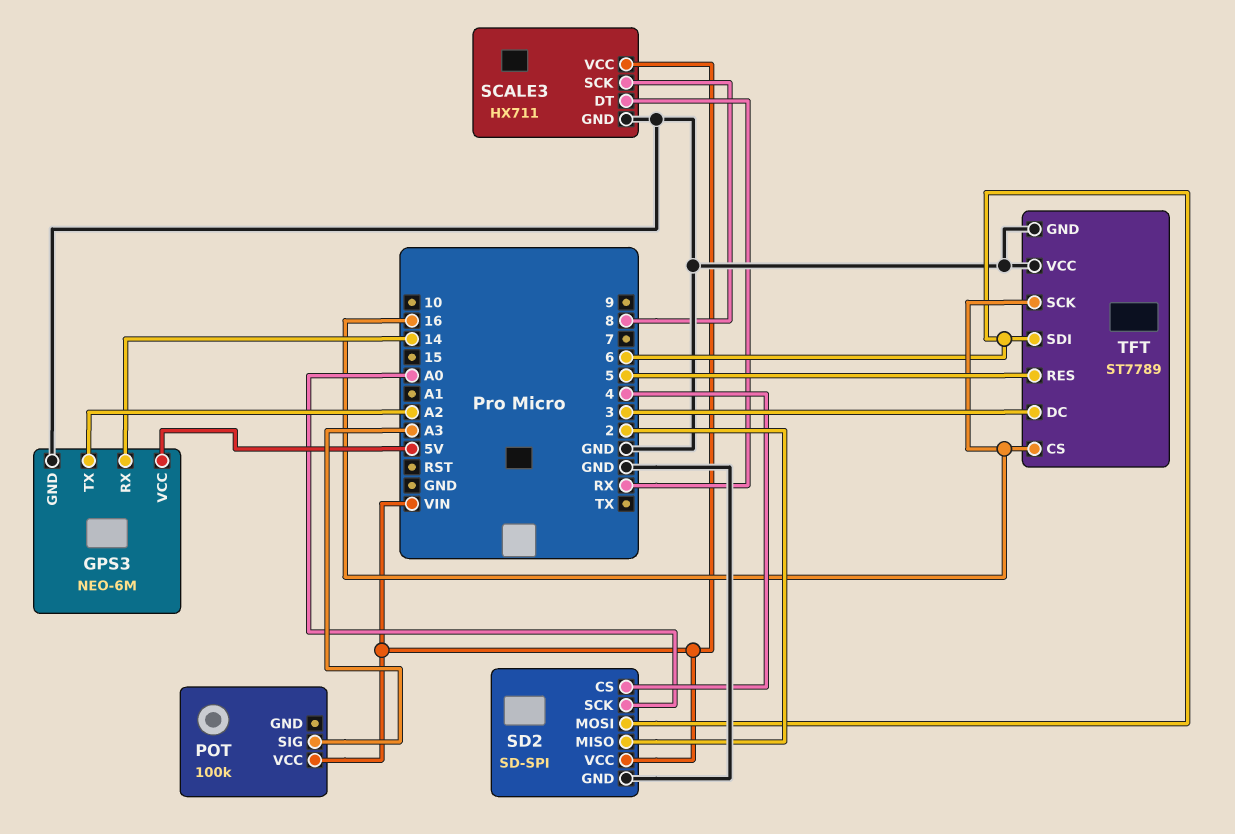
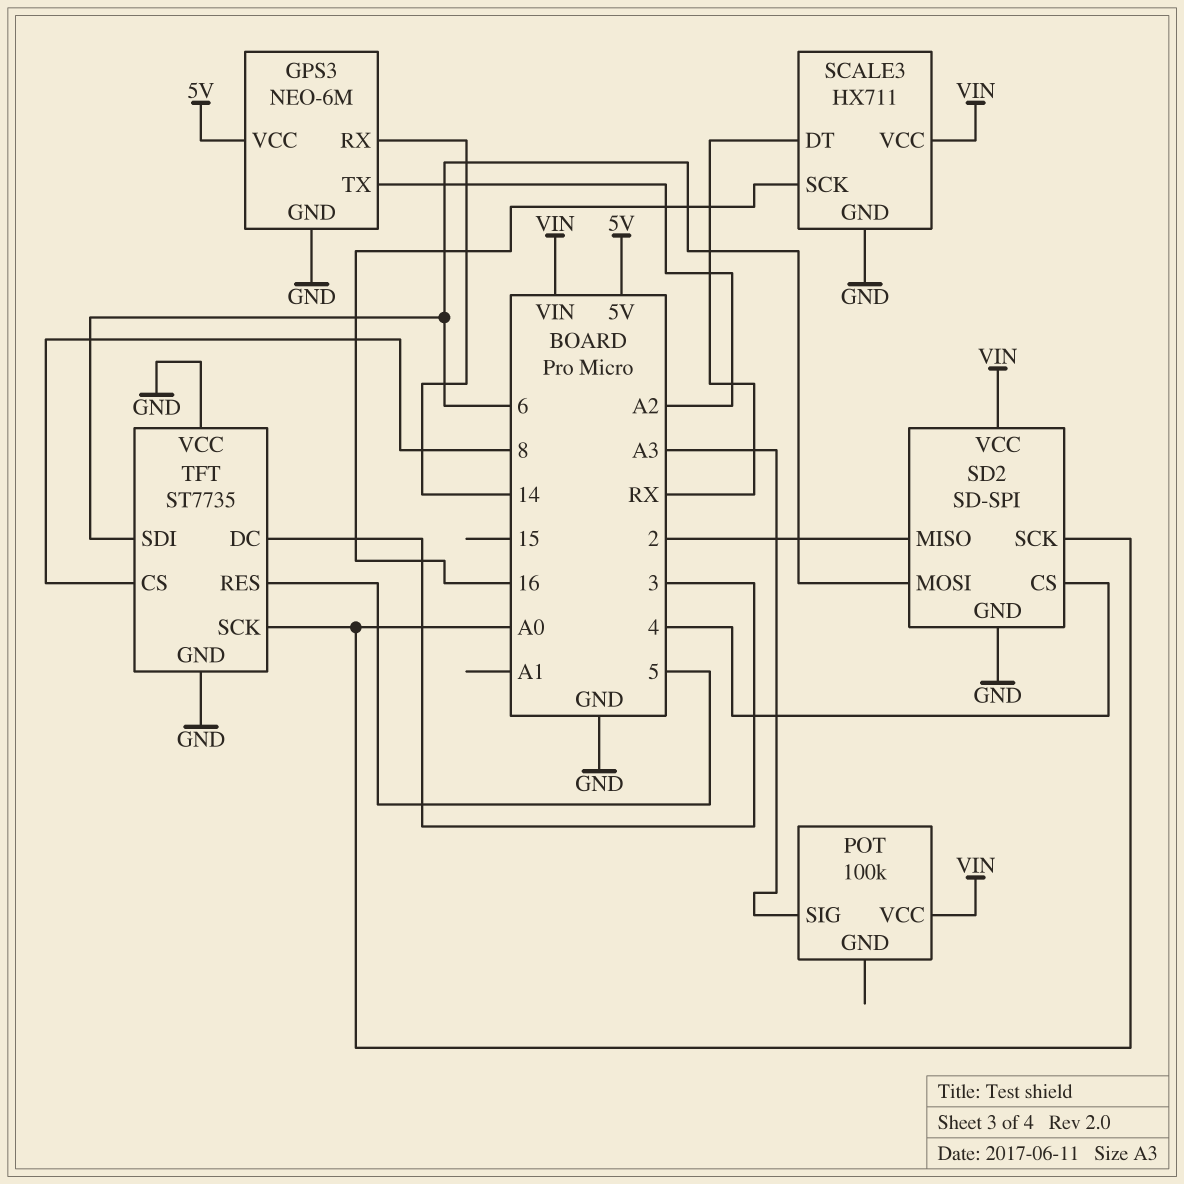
SCALE3 pin SCK: 8 -> 16
TFT: ST7789 -> ST7735
TFT pin CS: 16 -> 8
TFT pin SCK: 16 -> A0

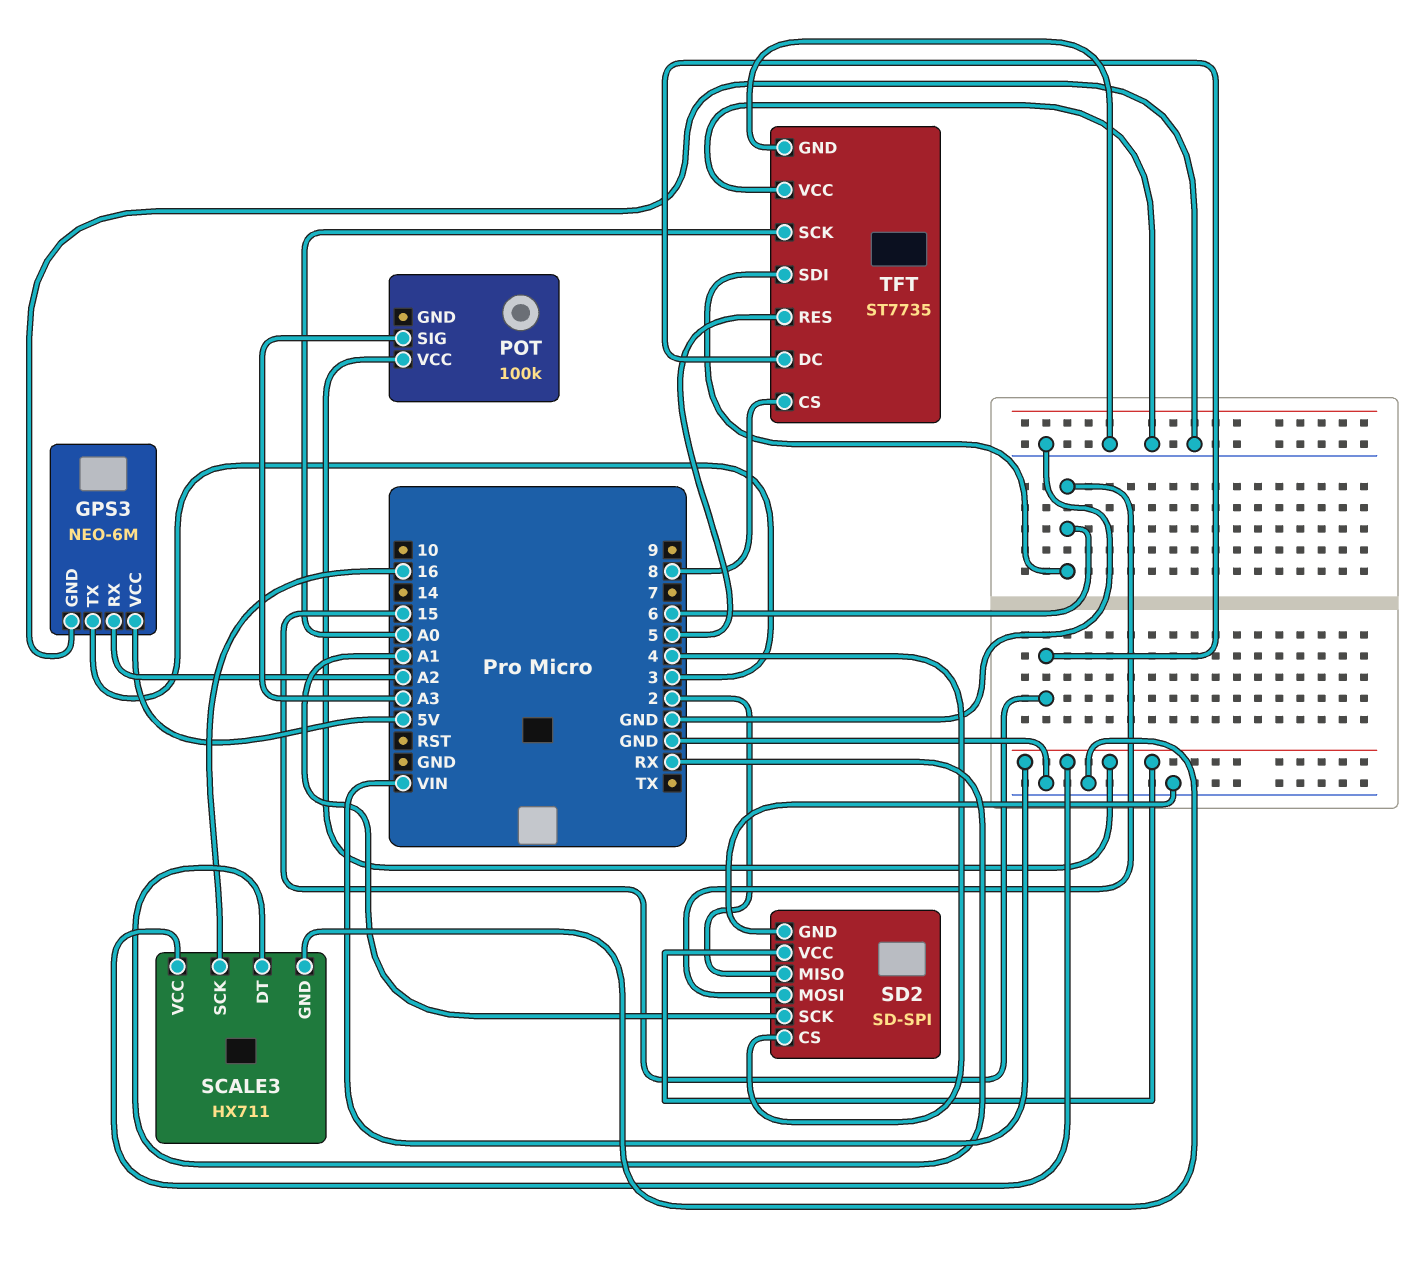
GPS3 pin RX: 14 -> A2
GPS3 pin TX: A2 -> 3
SD2 pin SCK: A0 -> A1
TFT pin DC: 3 -> 15

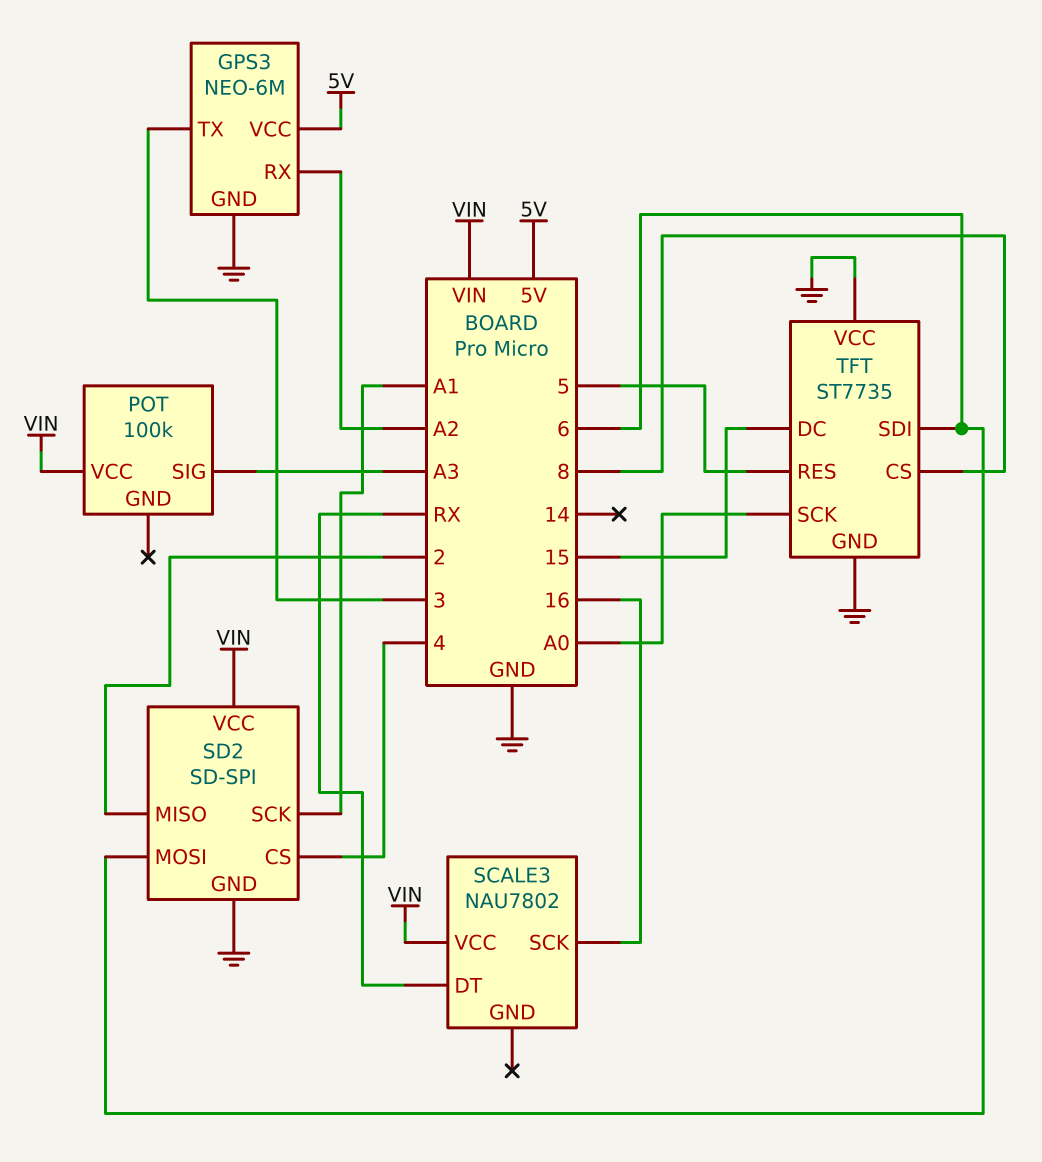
SCALE3: HX711 -> NAU7802
SCALE3 pin GND: GND -> none

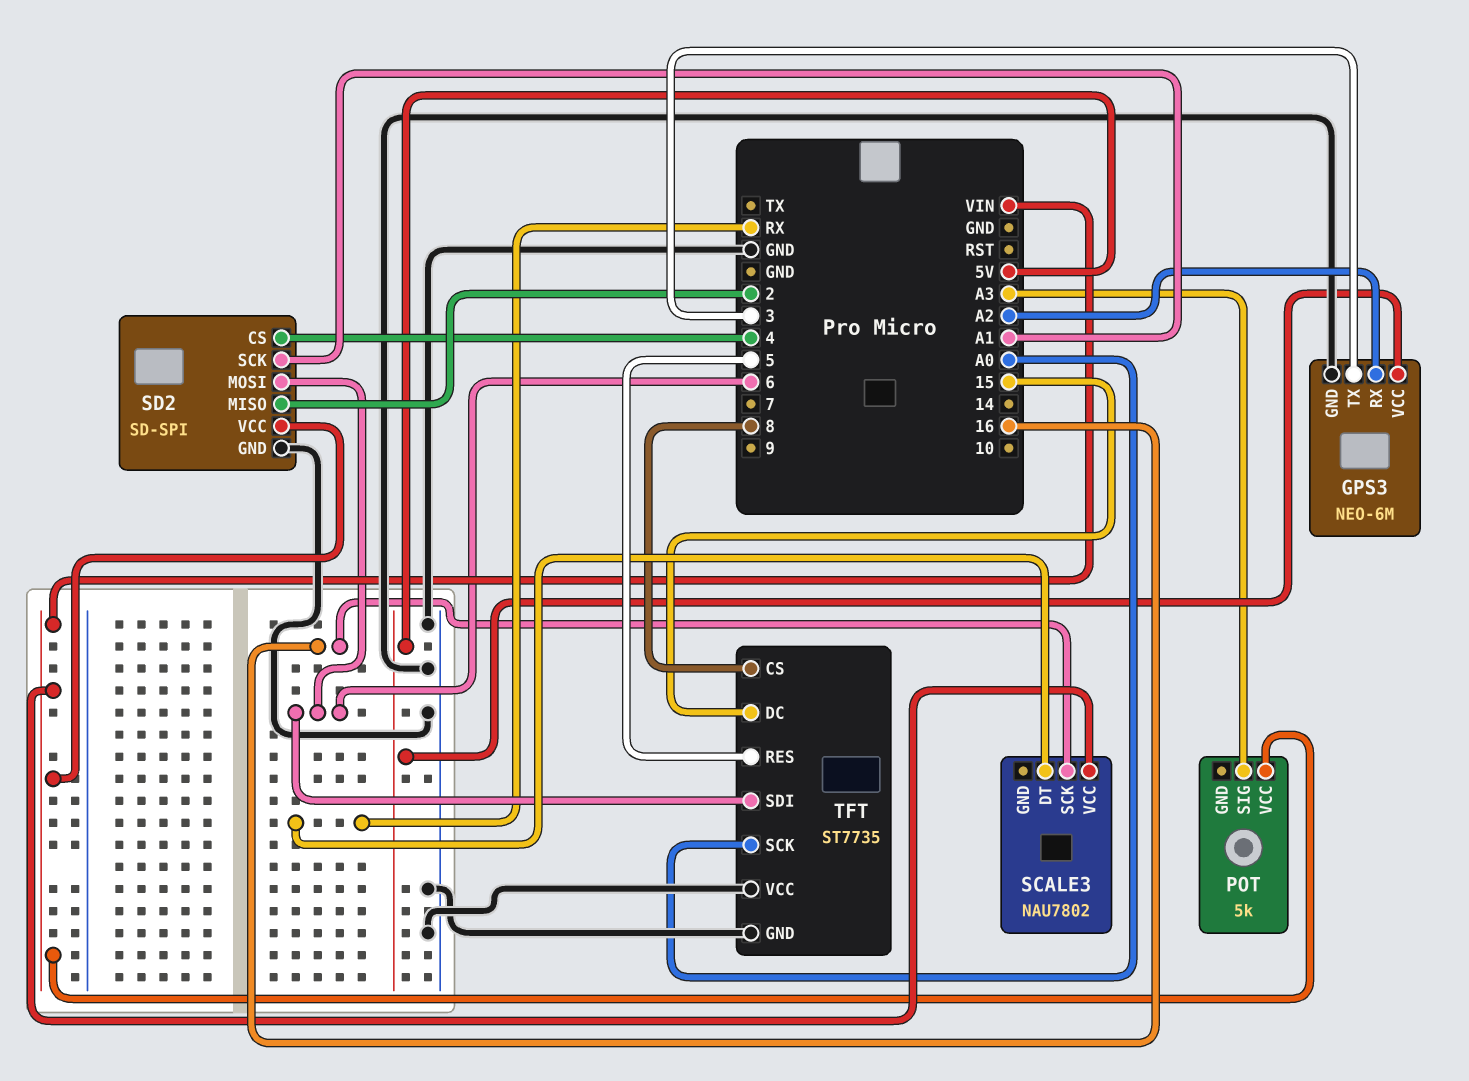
POT: 100k -> 5k

